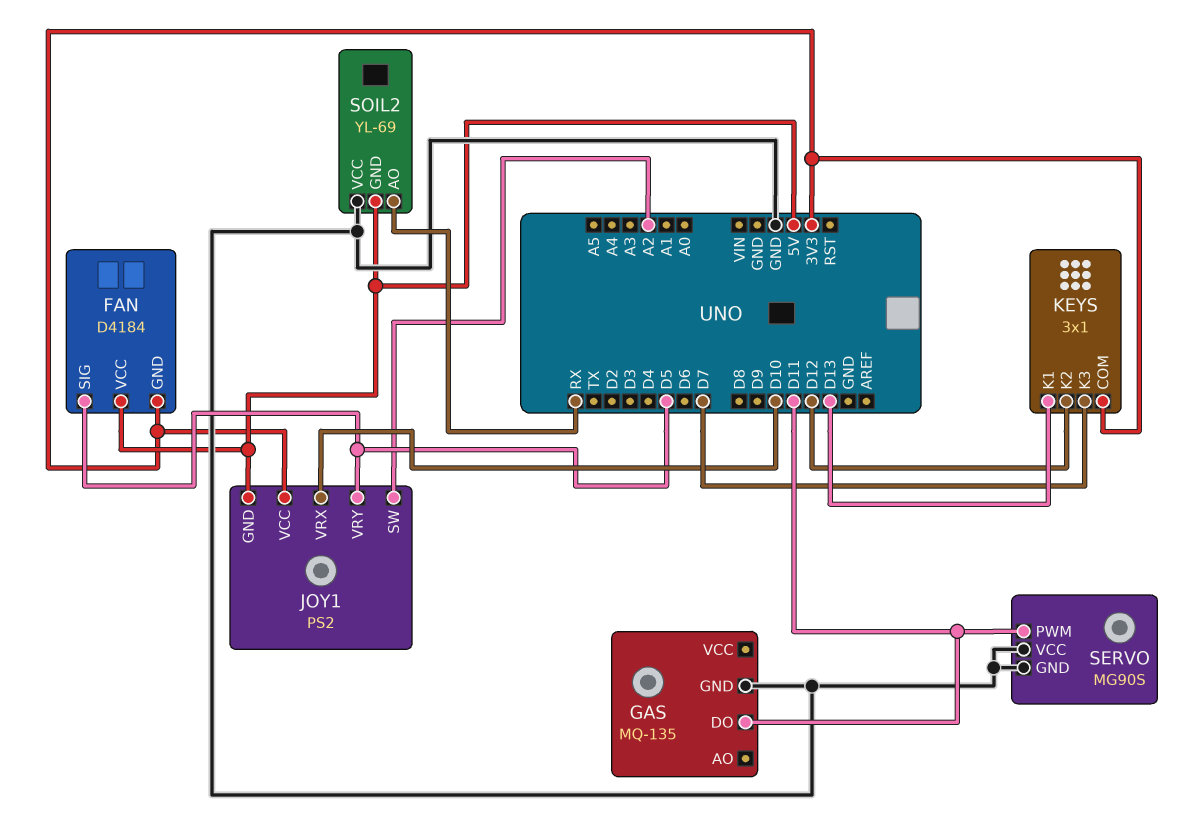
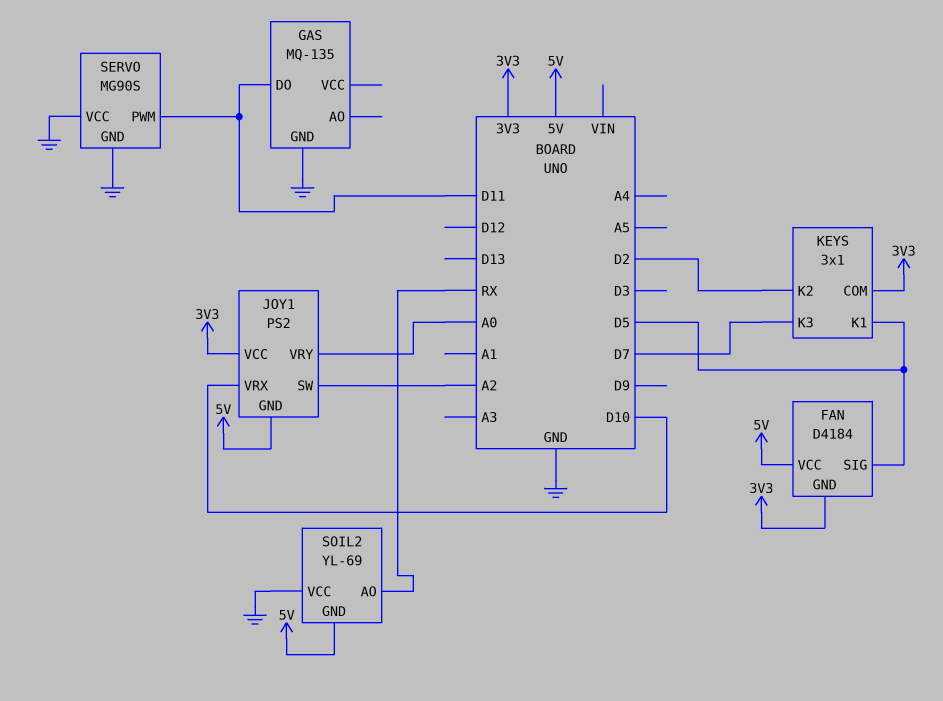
JOY1 pin VRY: D5 -> A0
KEYS pin K1: D13 -> D5
KEYS pin K2: D12 -> D2

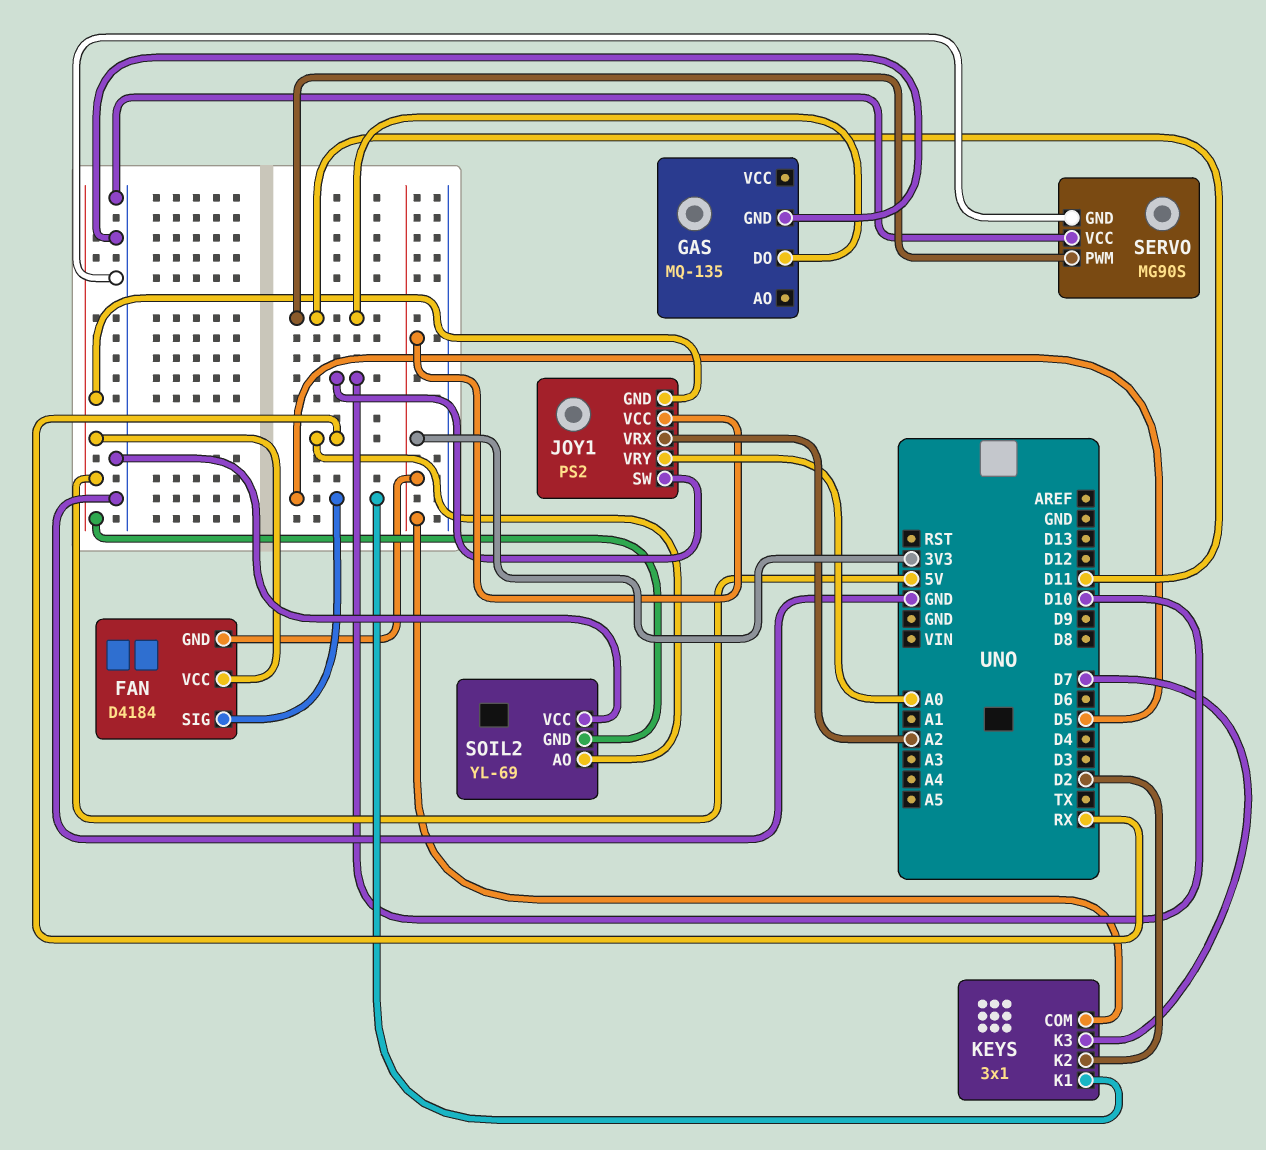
JOY1 pin SW: A2 -> D10
JOY1 pin VRX: D10 -> A2

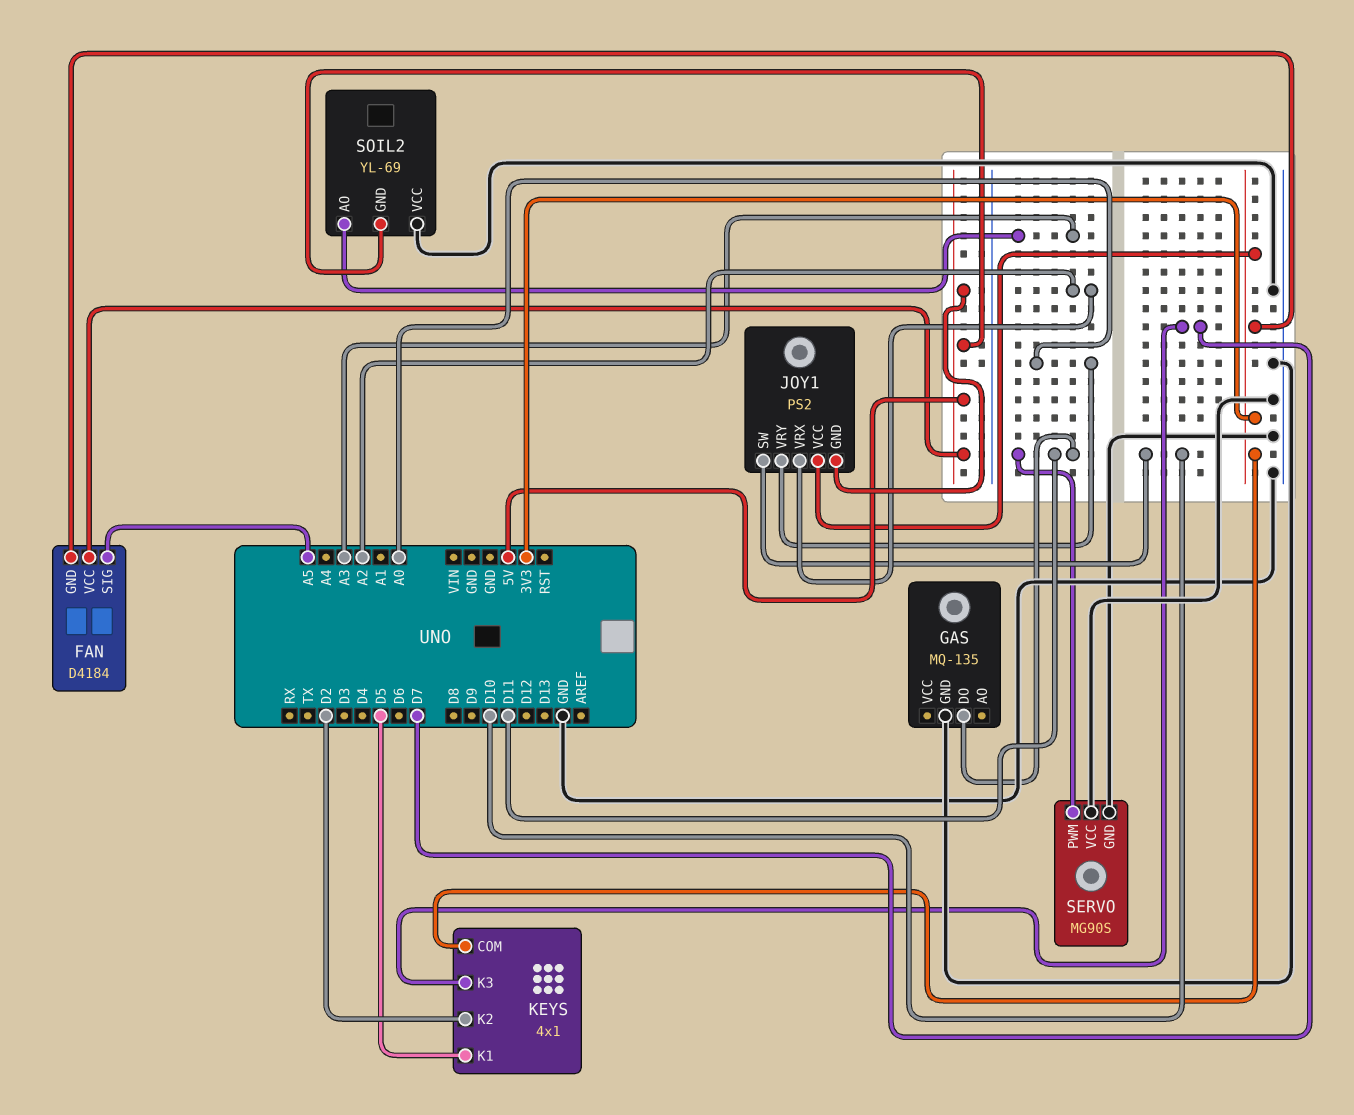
FAN pin SIG: D5 -> A5
KEYS: 3x1 -> 4x1
SOIL2 pin AO: RX -> A3

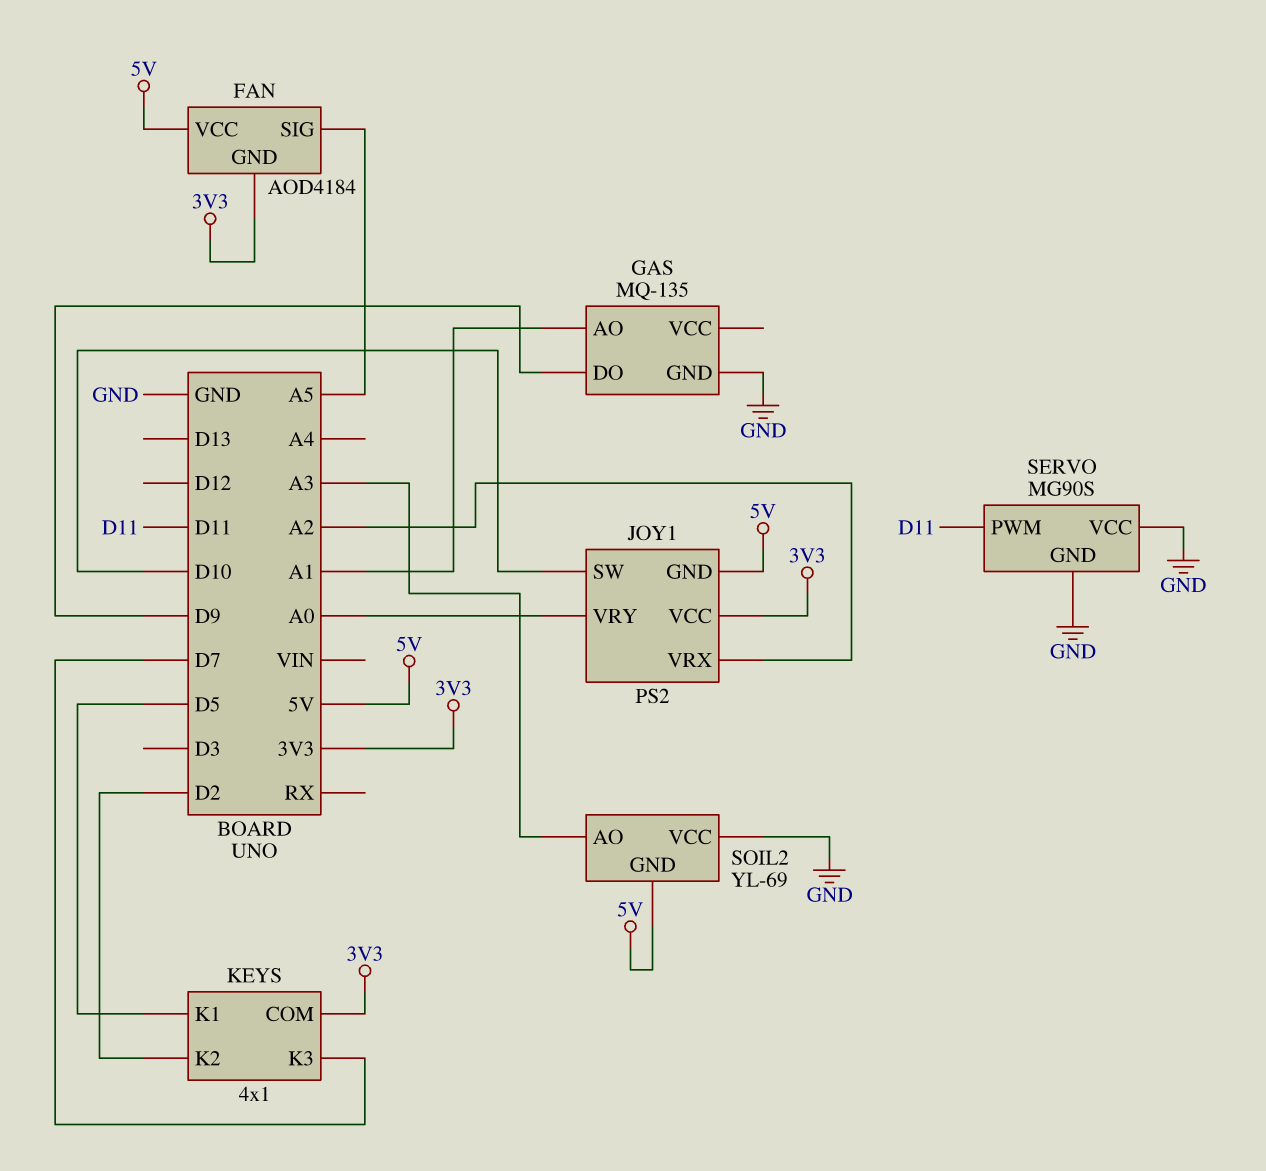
FAN: D4184 -> AOD4184
GAS pin AO: none -> A1
GAS pin DO: D11 -> D9

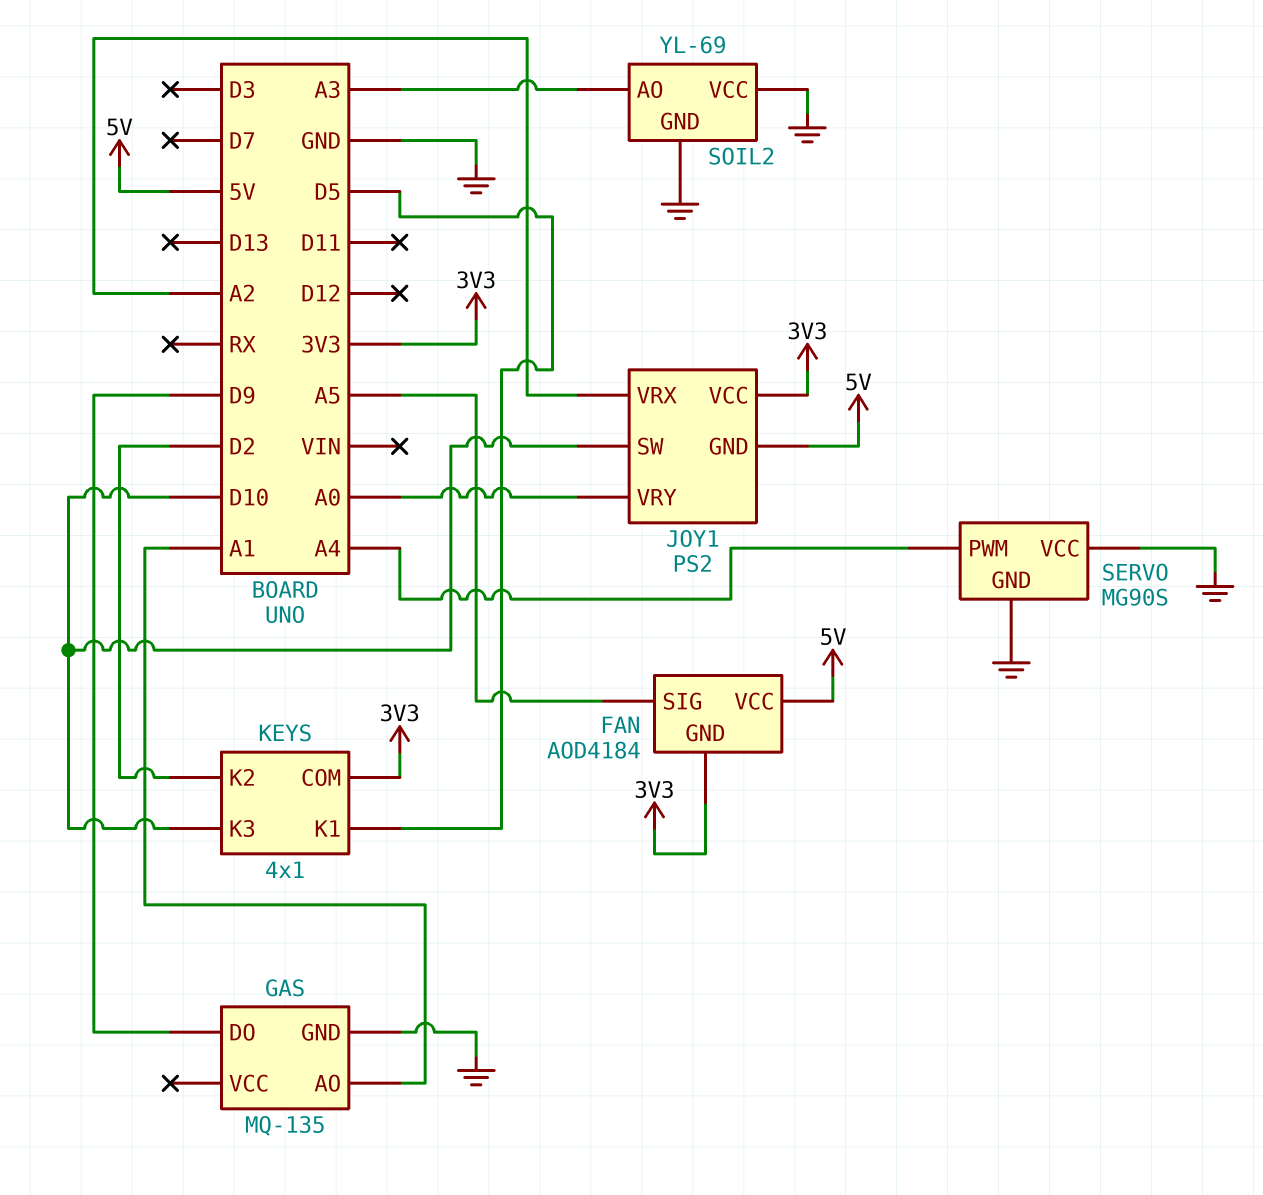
KEYS pin K3: D7 -> D10
SERVO pin PWM: D11 -> A4
SOIL2 pin GND: 5V -> GND

